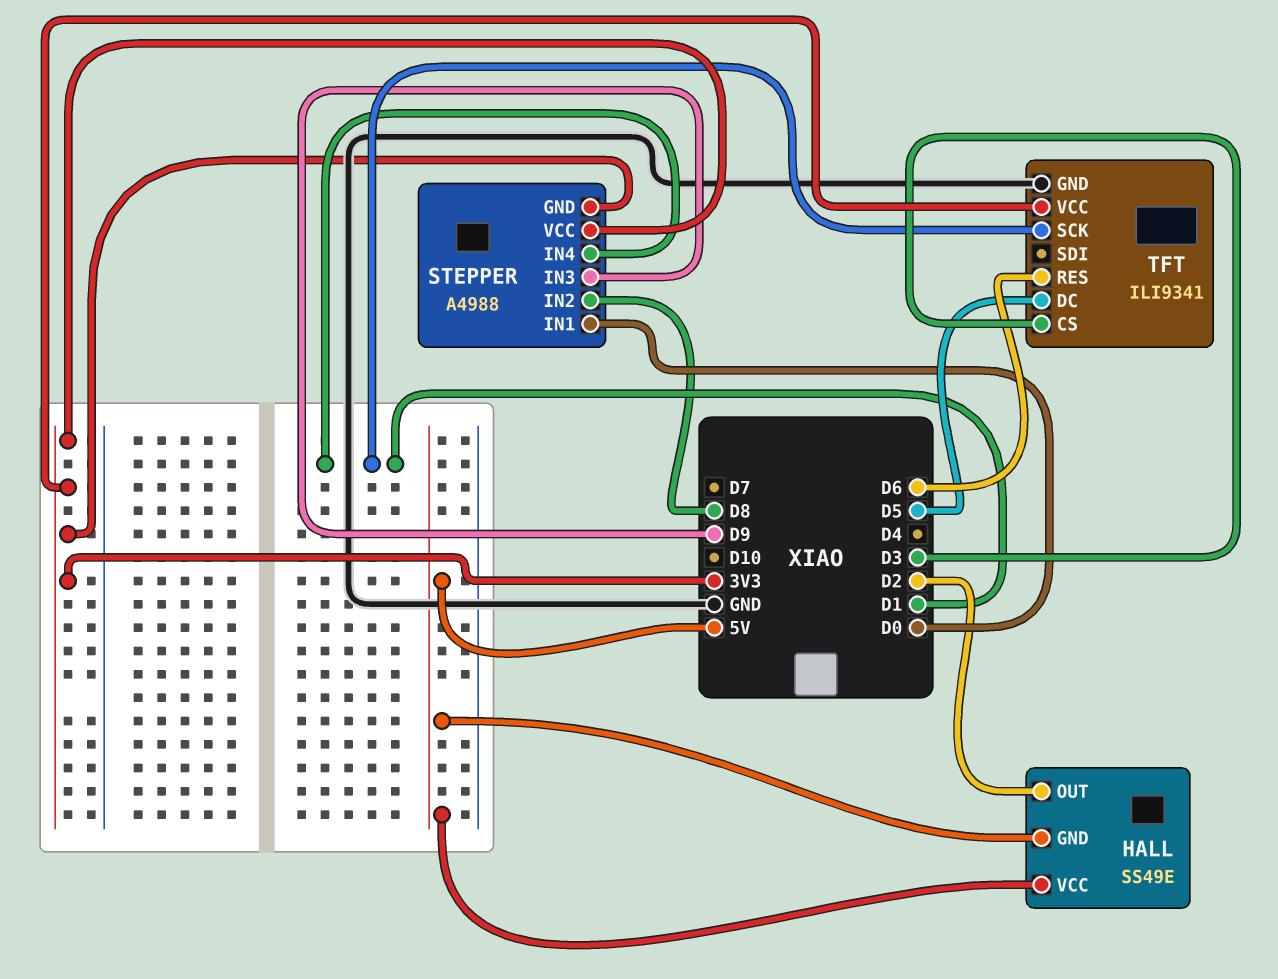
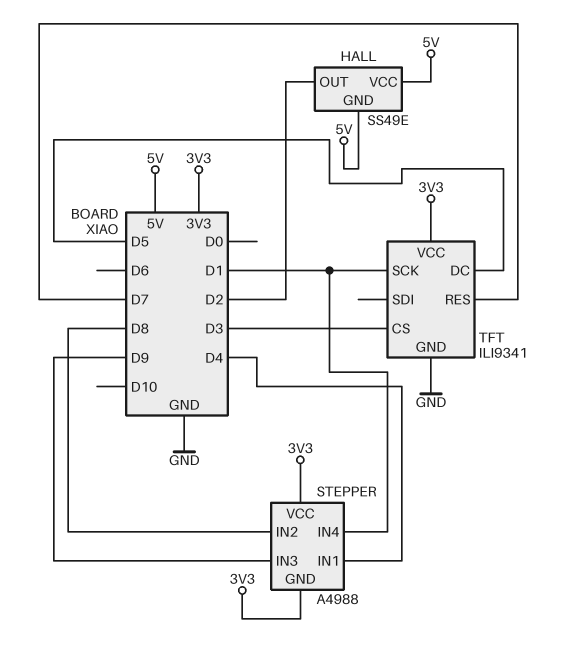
STEPPER pin IN1: D0 -> D4
TFT pin RES: D6 -> D7

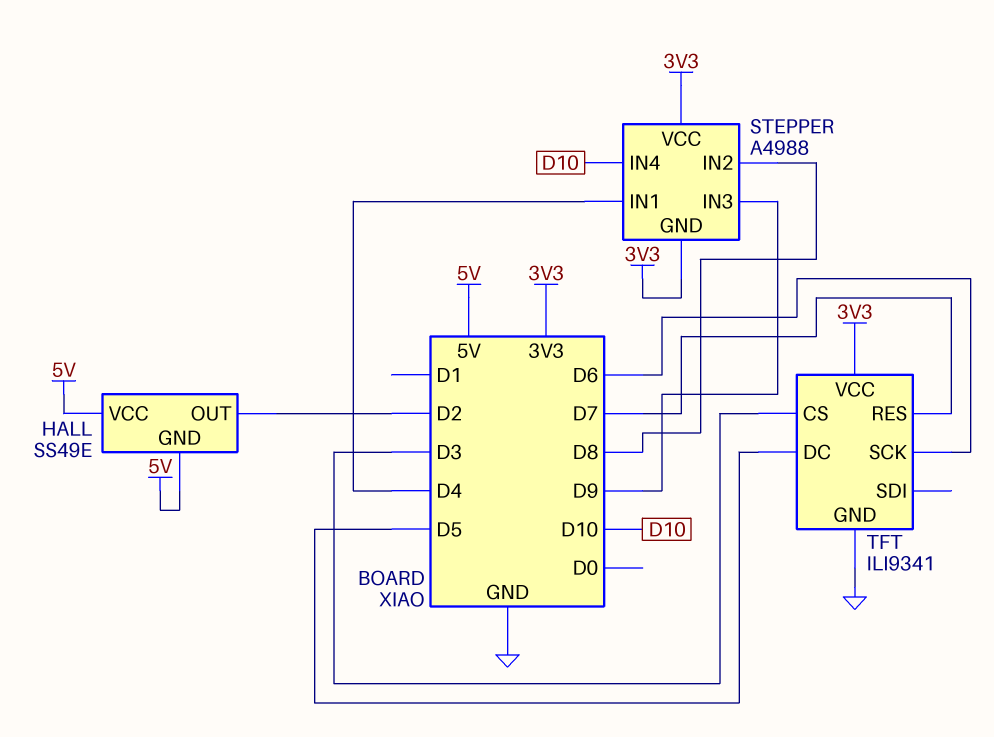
STEPPER pin IN4: D1 -> D10
TFT pin SCK: D1 -> D6

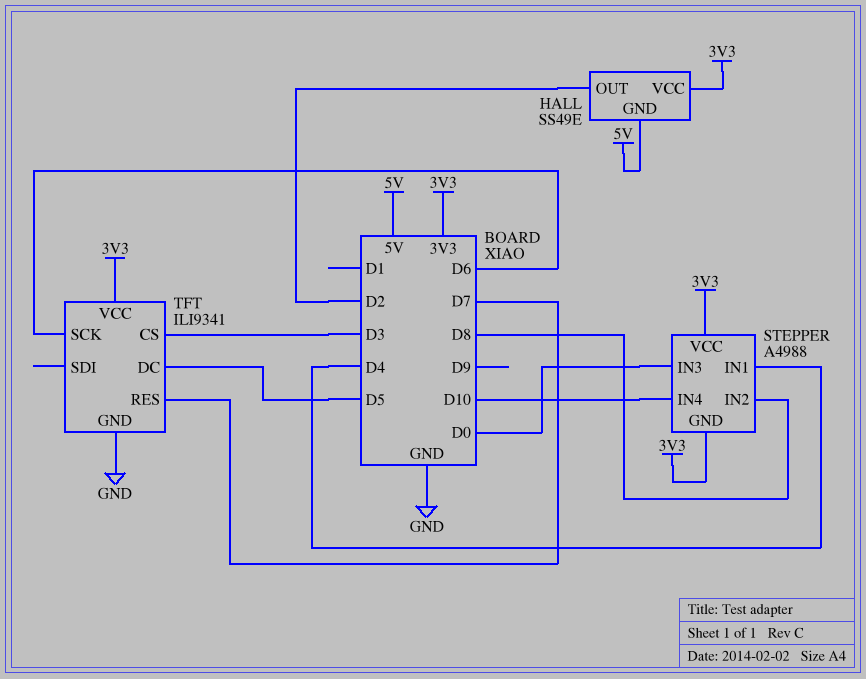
HALL pin VCC: 5V -> 3V3
STEPPER pin IN3: D9 -> D0

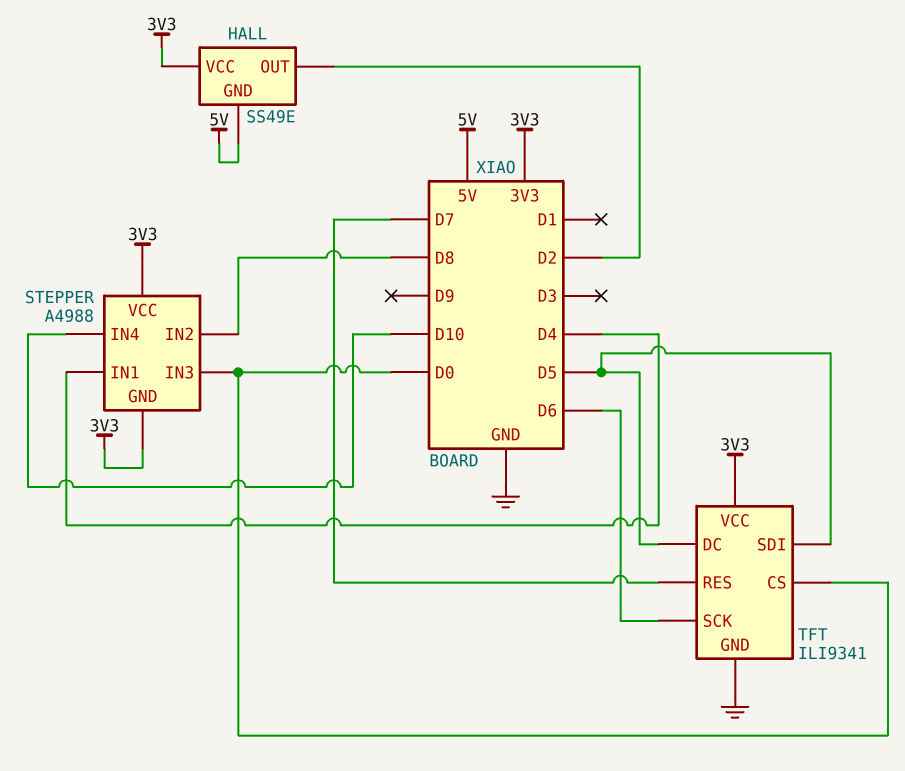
TFT pin CS: D3 -> D0
TFT pin SDI: none -> D5

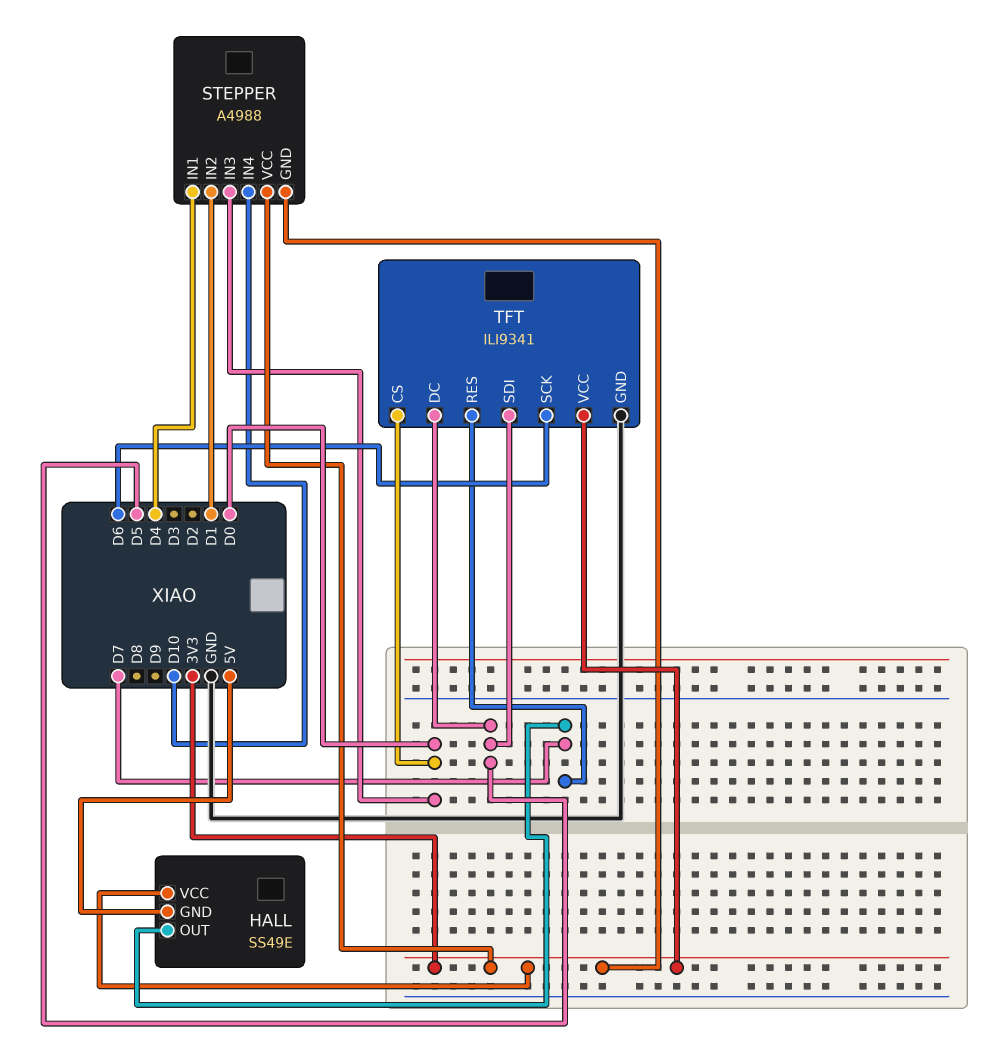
HALL pin OUT: D2 -> D7
STEPPER pin IN2: D8 -> D1

